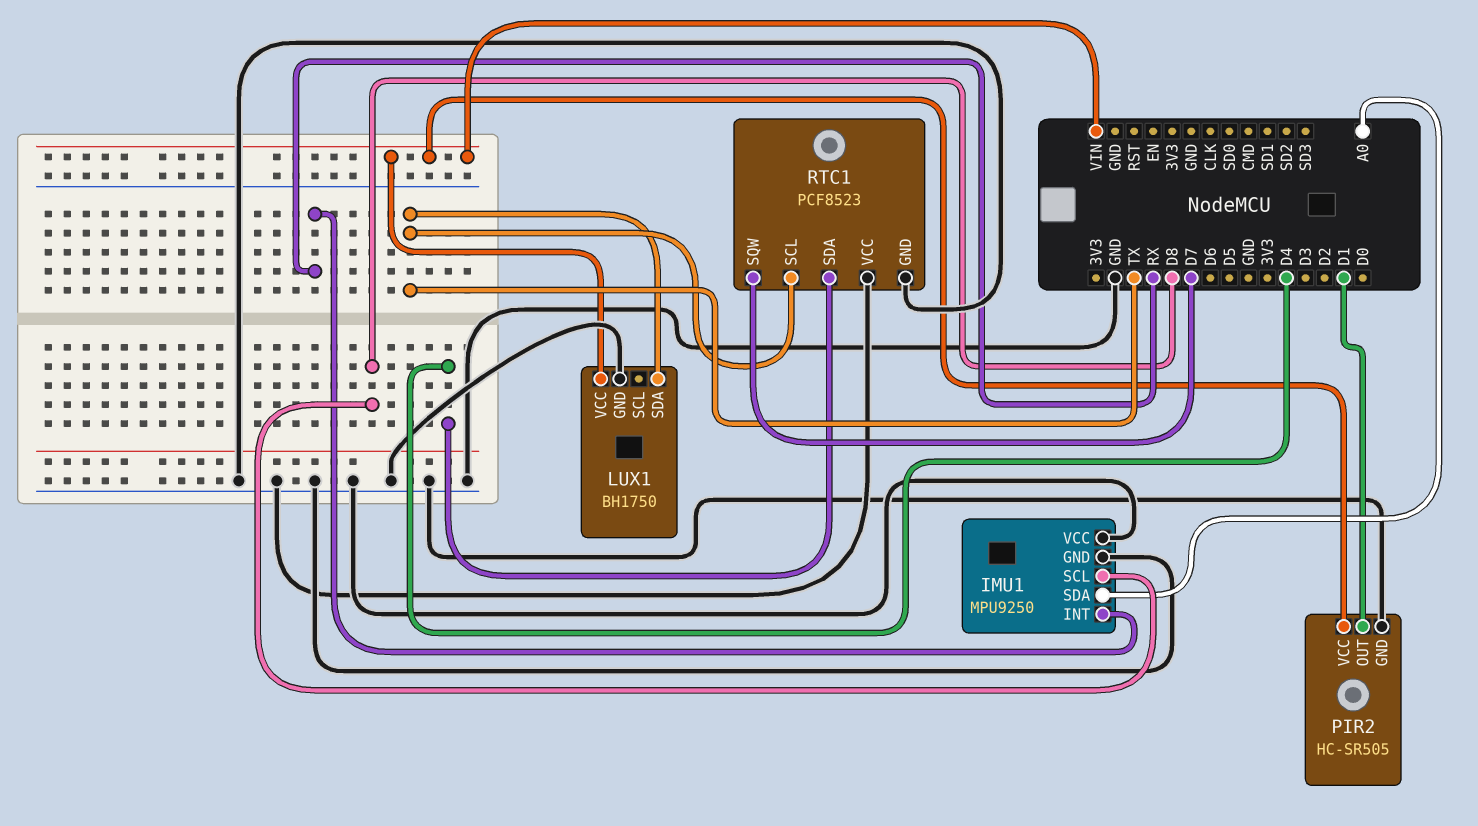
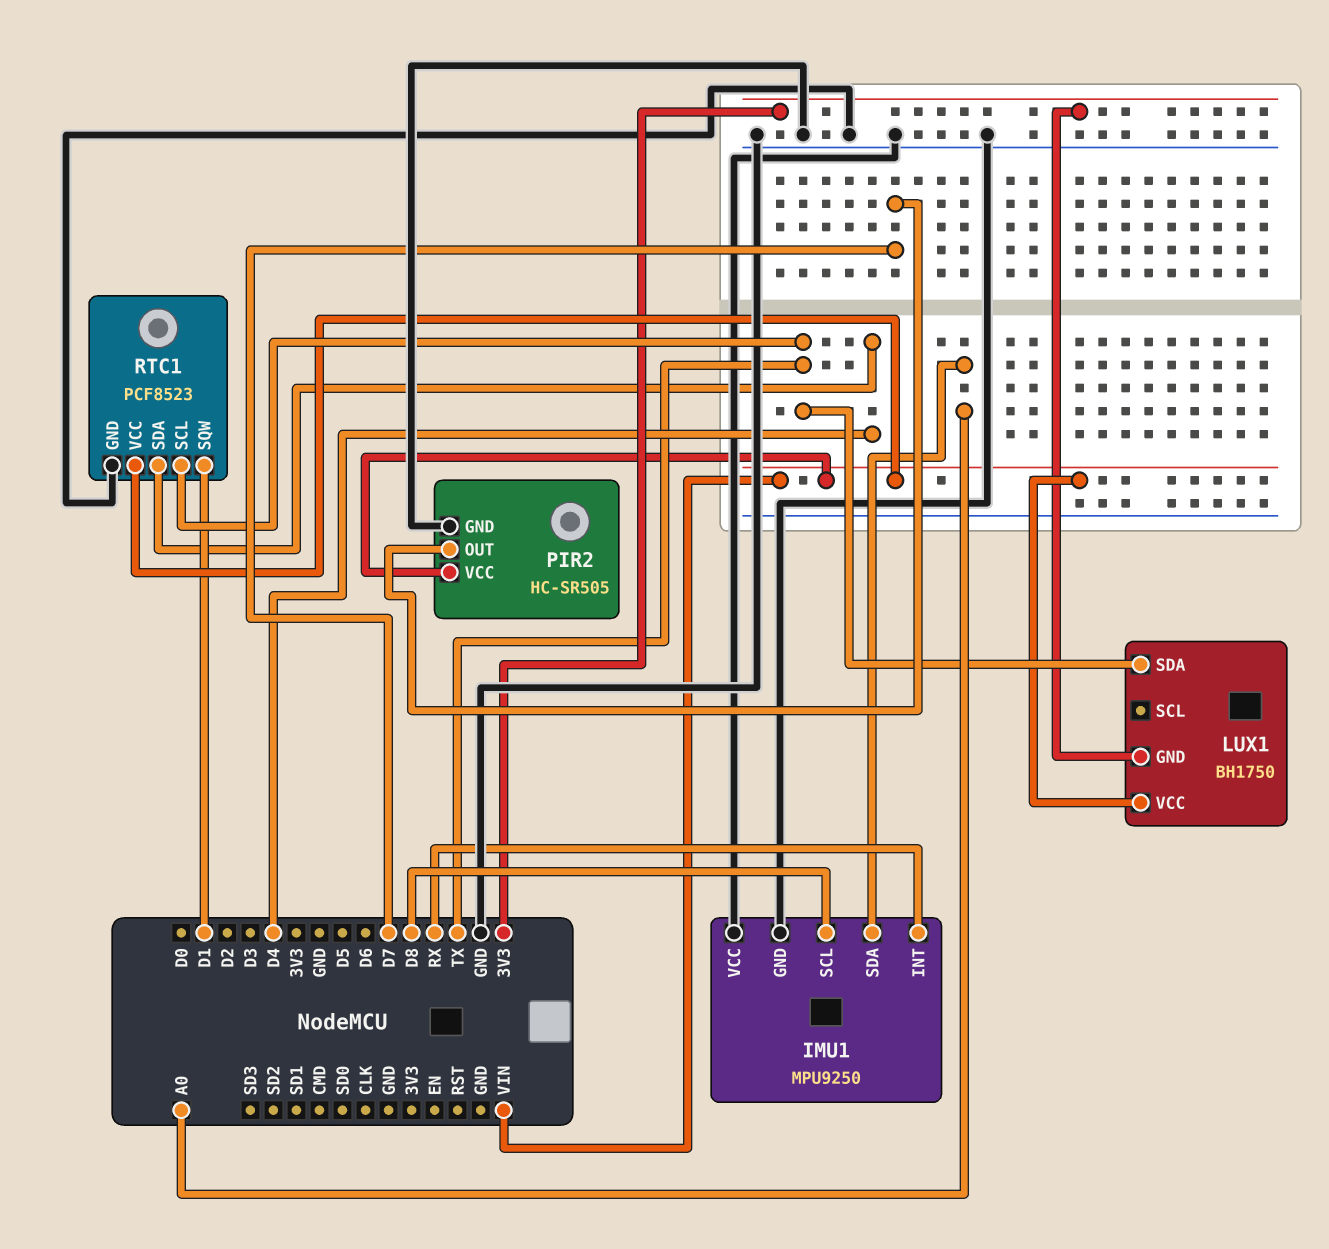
LUX1 pin GND: GND -> 3V3
PIR2 pin OUT: D1 -> D7
RTC1 pin SQW: D7 -> D1
RTC1 pin VCC: GND -> VIN

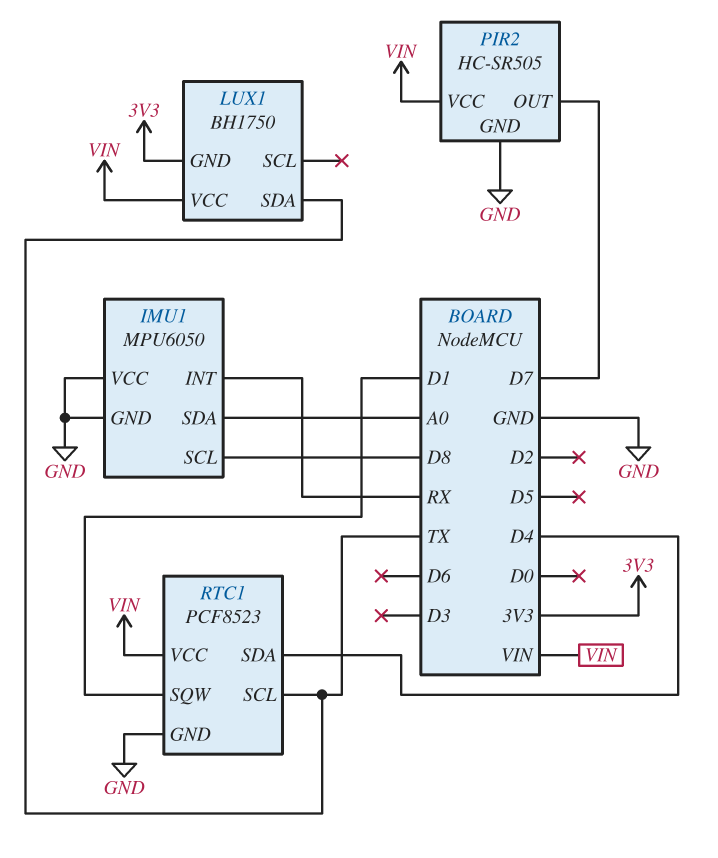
IMU1: MPU9250 -> MPU6050

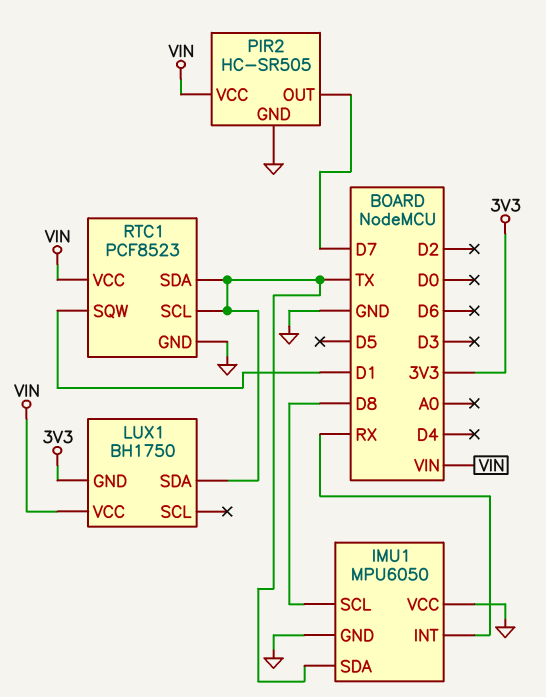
IMU1 pin SDA: A0 -> TX
RTC1 pin SDA: D4 -> TX

